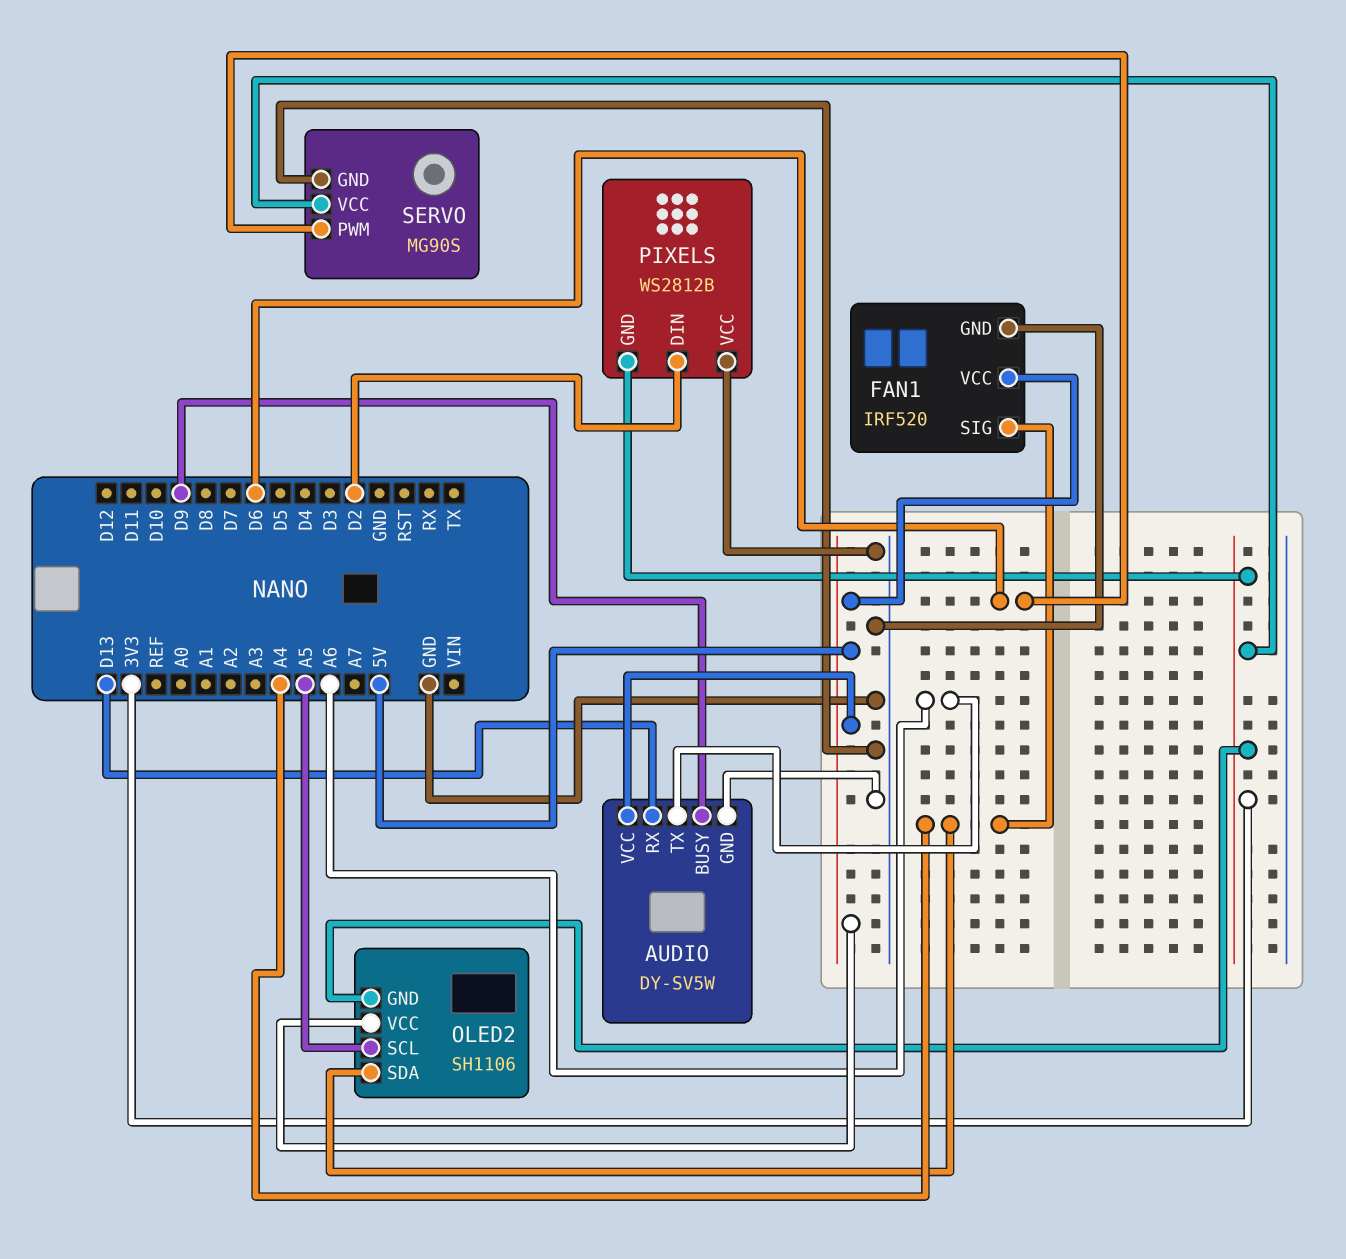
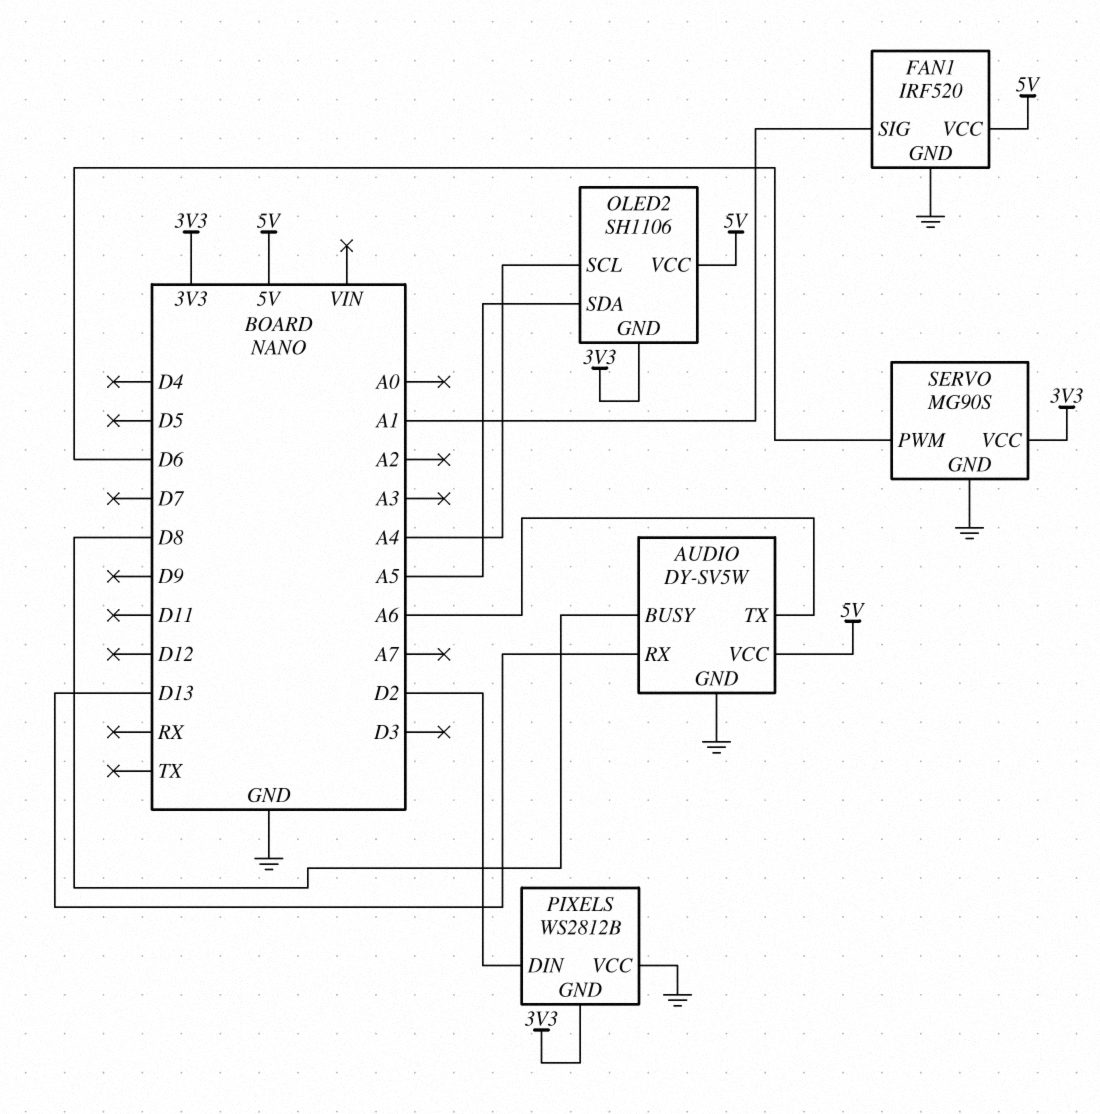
AUDIO pin BUSY: D9 -> D8
FAN1 pin SIG: A4 -> A1
OLED2 pin SCL: A5 -> A4
OLED2 pin SDA: A4 -> A5

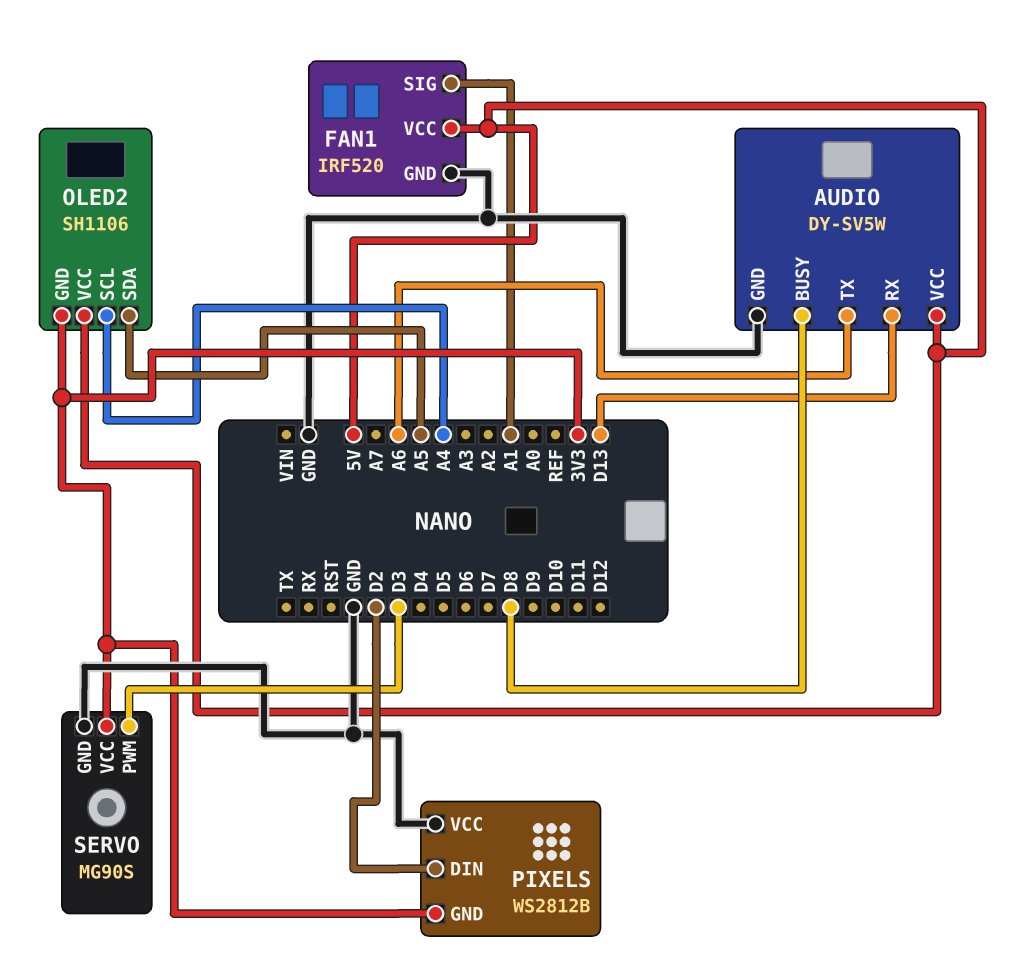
SERVO pin PWM: D6 -> D3

